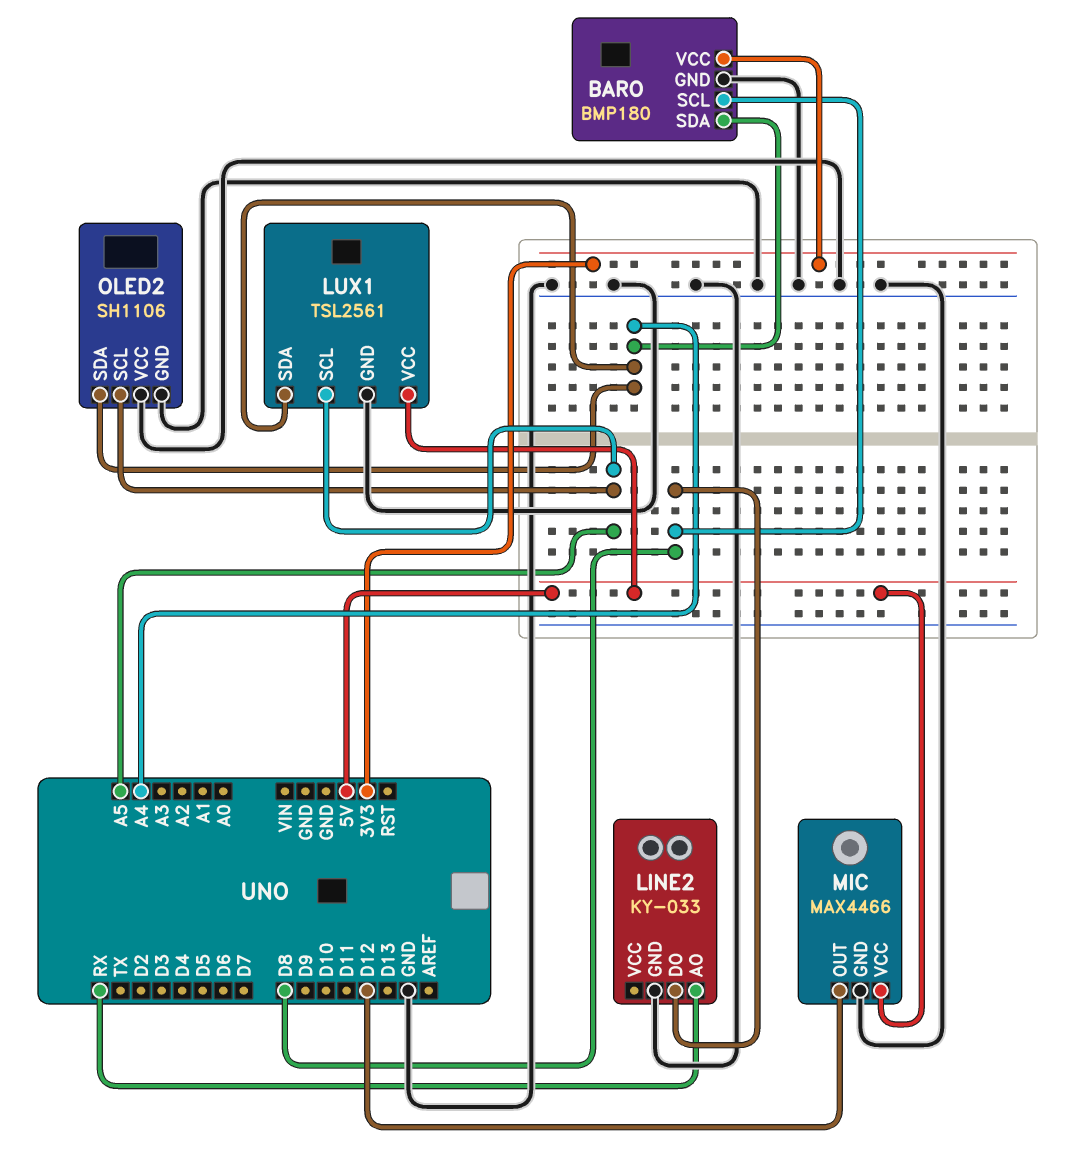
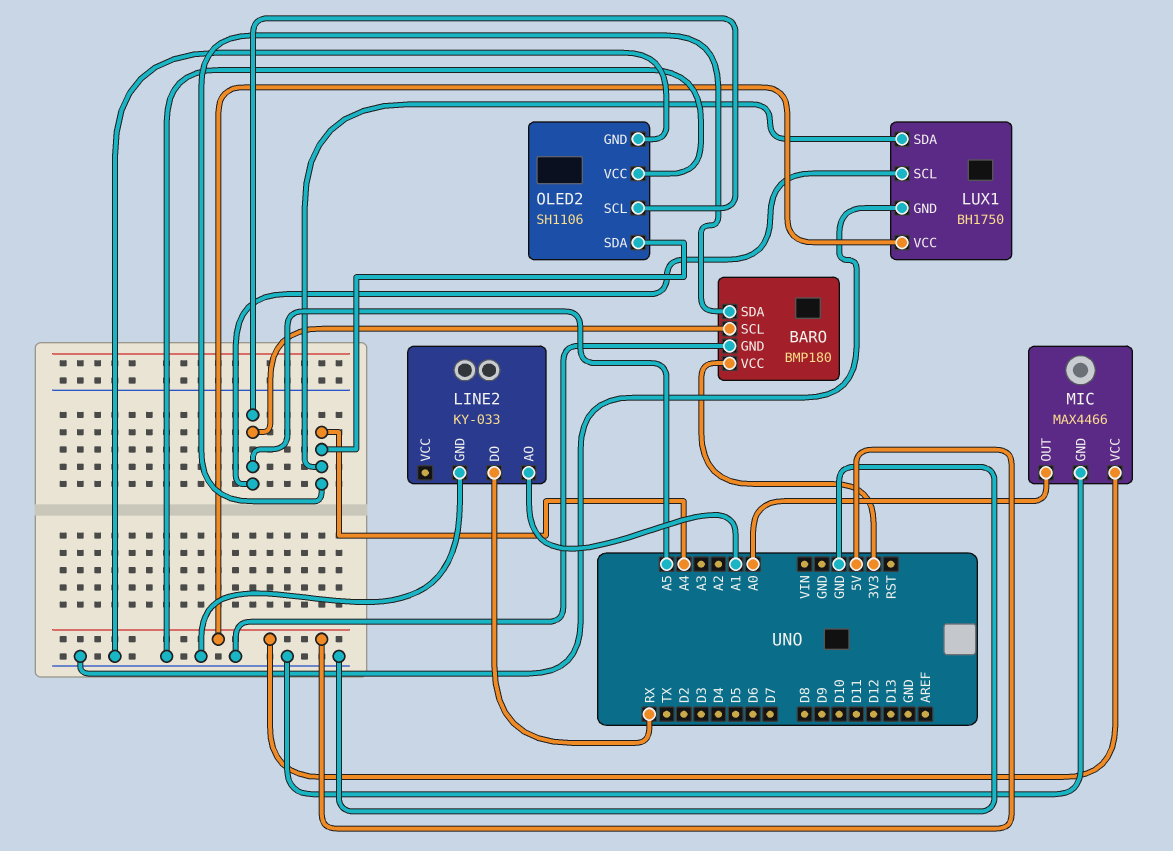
BARO pin SCL: D8 -> A5
LINE2 pin AO: RX -> A1
LINE2 pin DO: D8 -> RX
LUX1: TSL2561 -> BH1750
MIC pin OUT: D12 -> A0

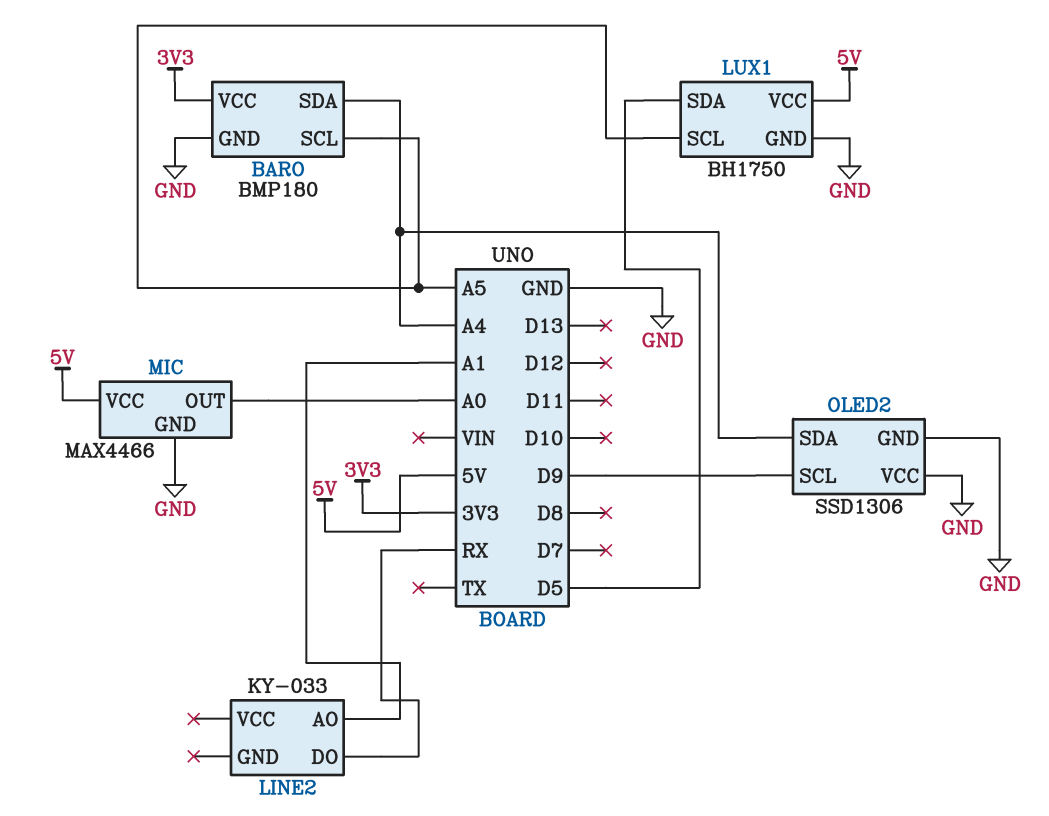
LINE2 pin GND: GND -> none
LUX1 pin SDA: A4 -> D5
OLED2: SH1106 -> SSD1306
OLED2 pin SCL: A5 -> D9

